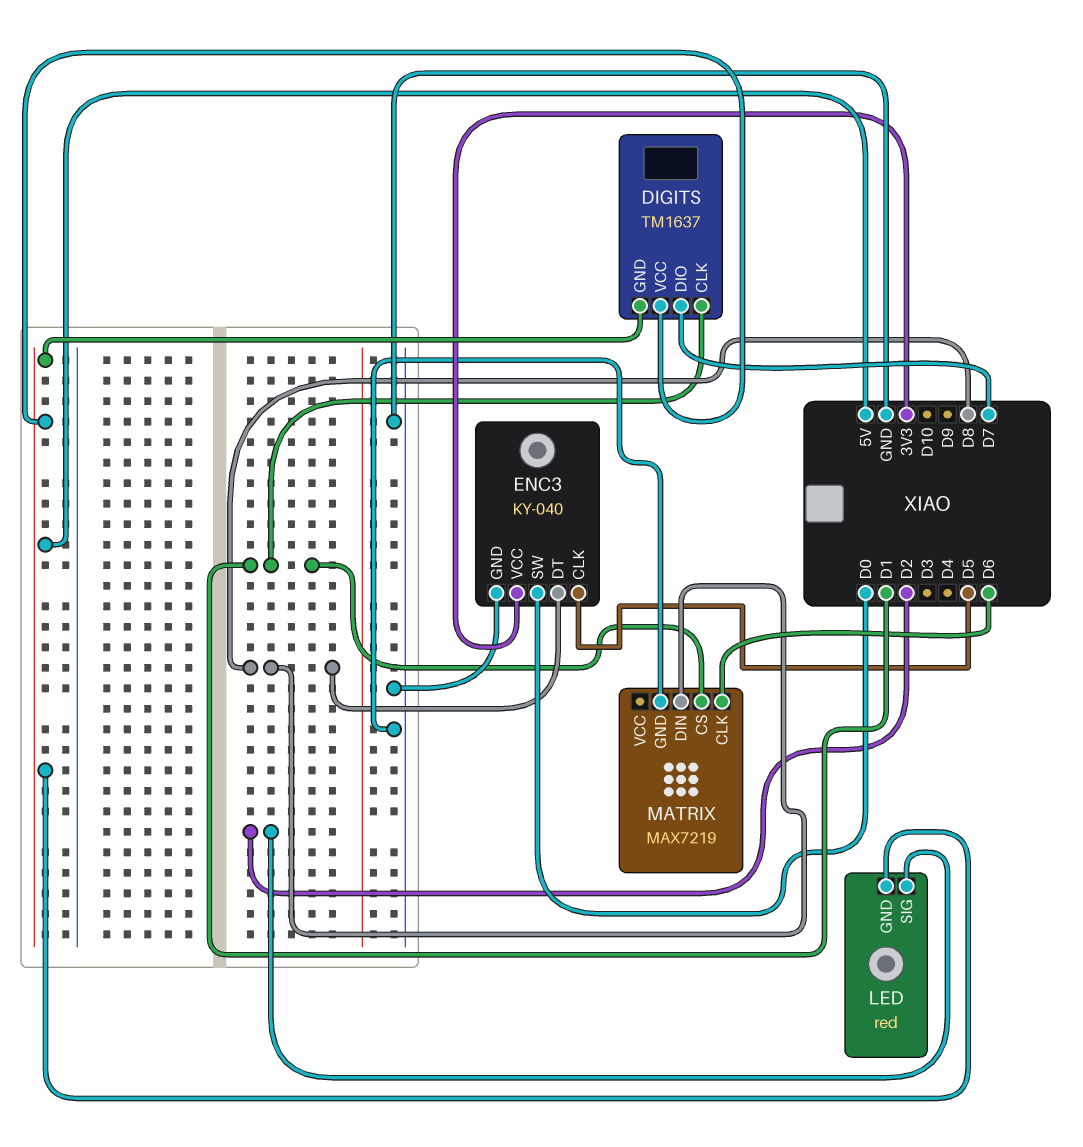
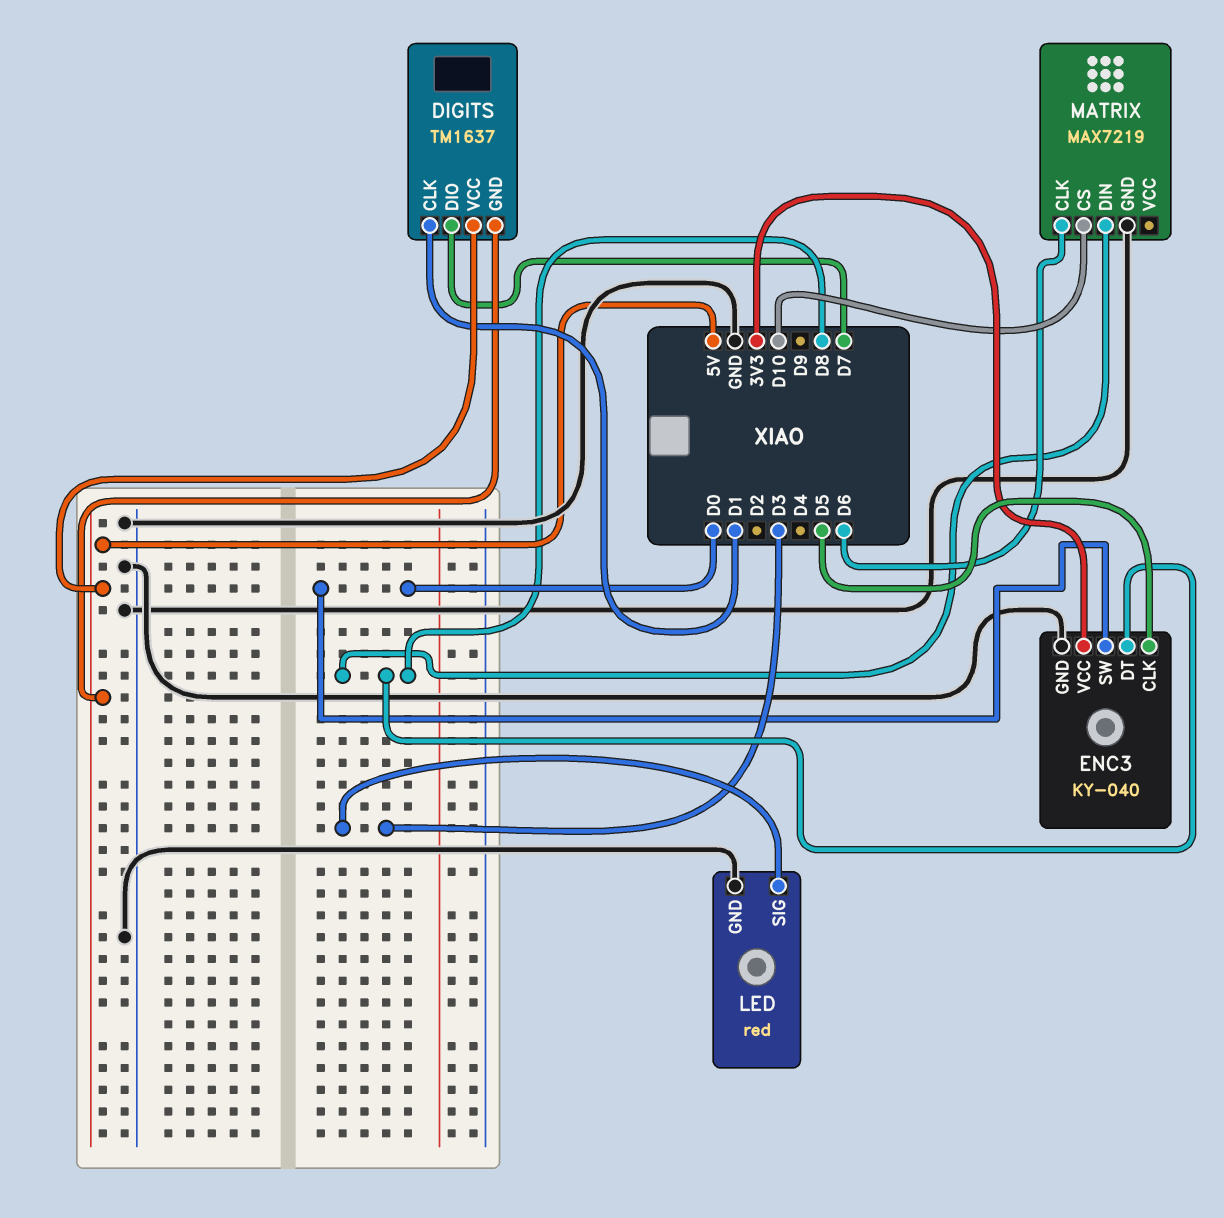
LED pin GND: 5V -> GND
LED pin SIG: D2 -> D3
MATRIX pin CS: D1 -> D10

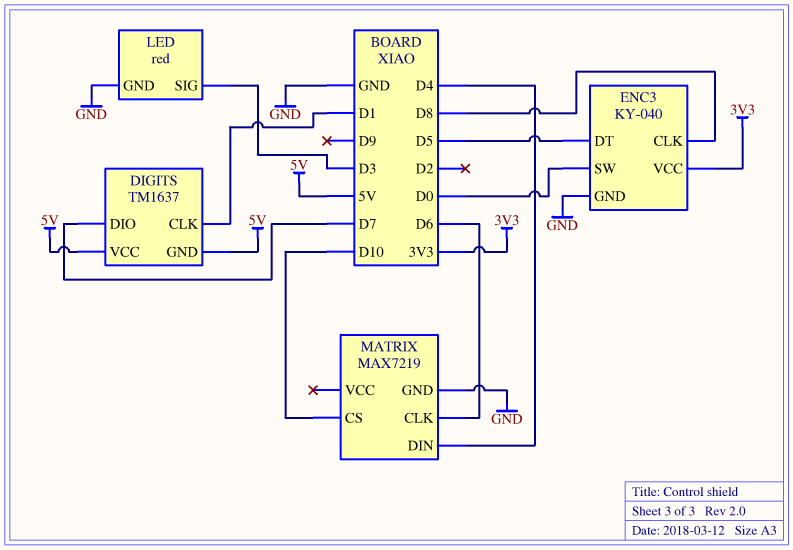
ENC3 pin CLK: D5 -> D8
ENC3 pin DT: D8 -> D5
MATRIX pin DIN: D8 -> D4

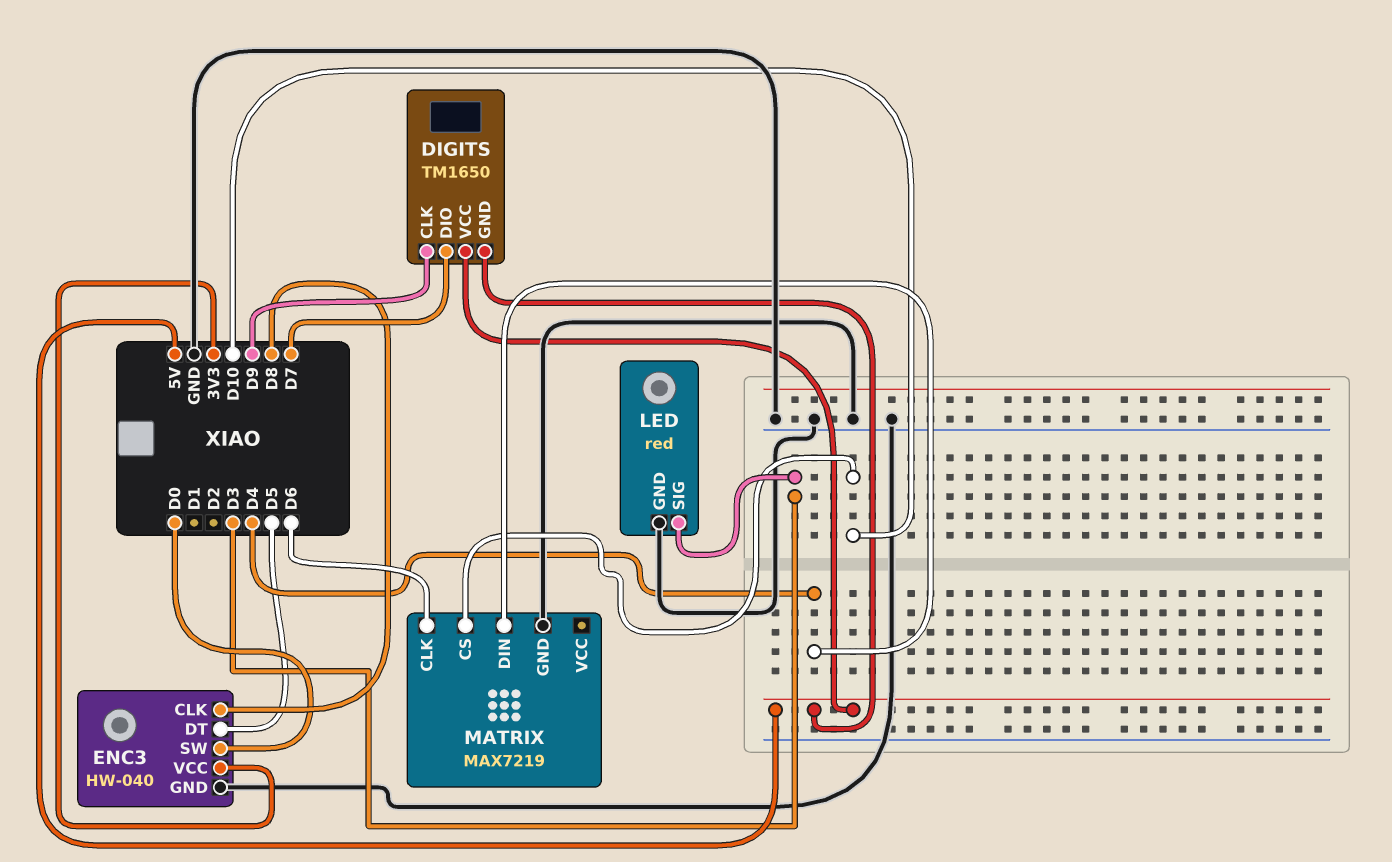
DIGITS: TM1637 -> TM1650
DIGITS pin CLK: D1 -> D9
ENC3: KY-040 -> HW-040

